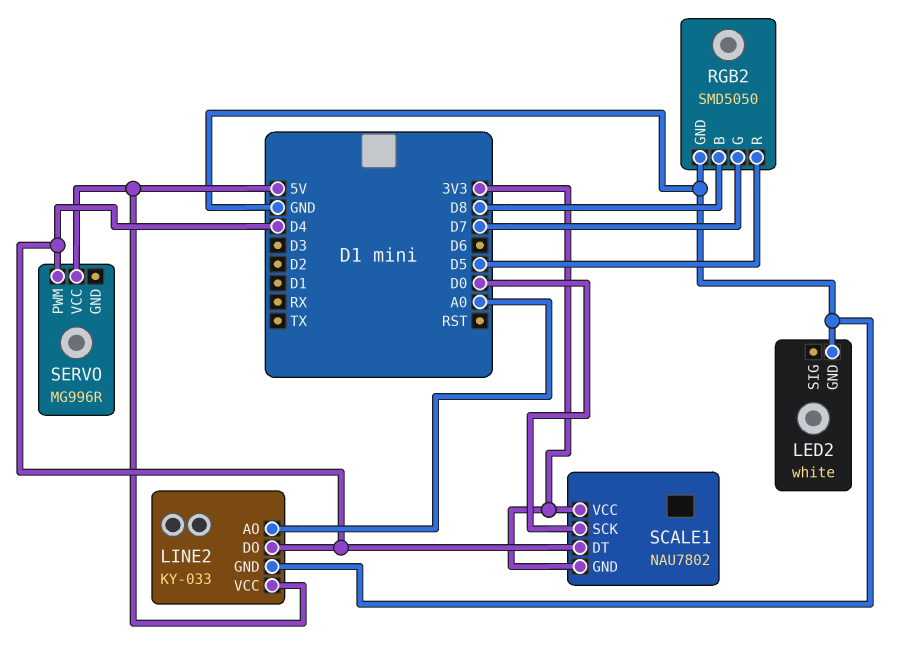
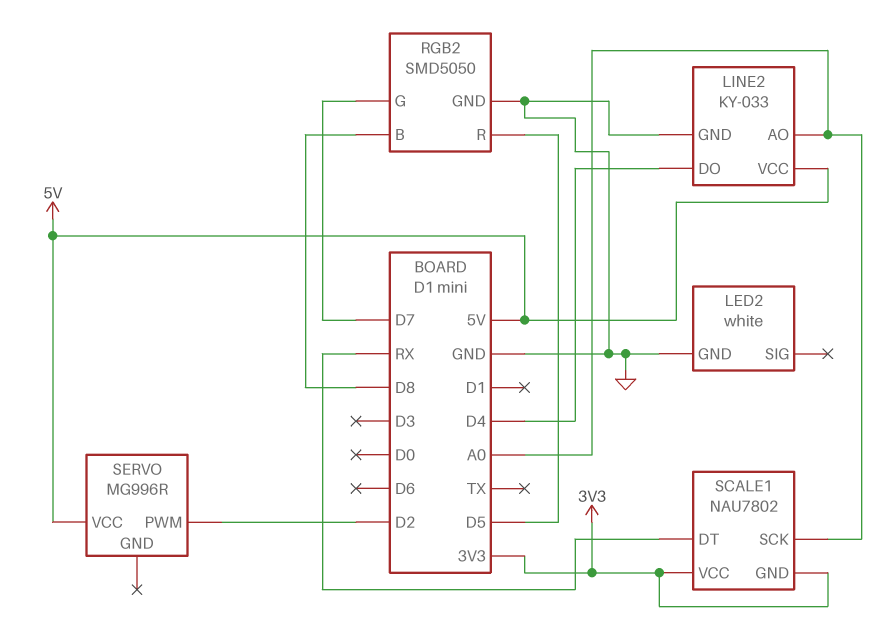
SCALE1 pin DT: D4 -> RX
SCALE1 pin SCK: D0 -> A0
SERVO pin PWM: D4 -> D2

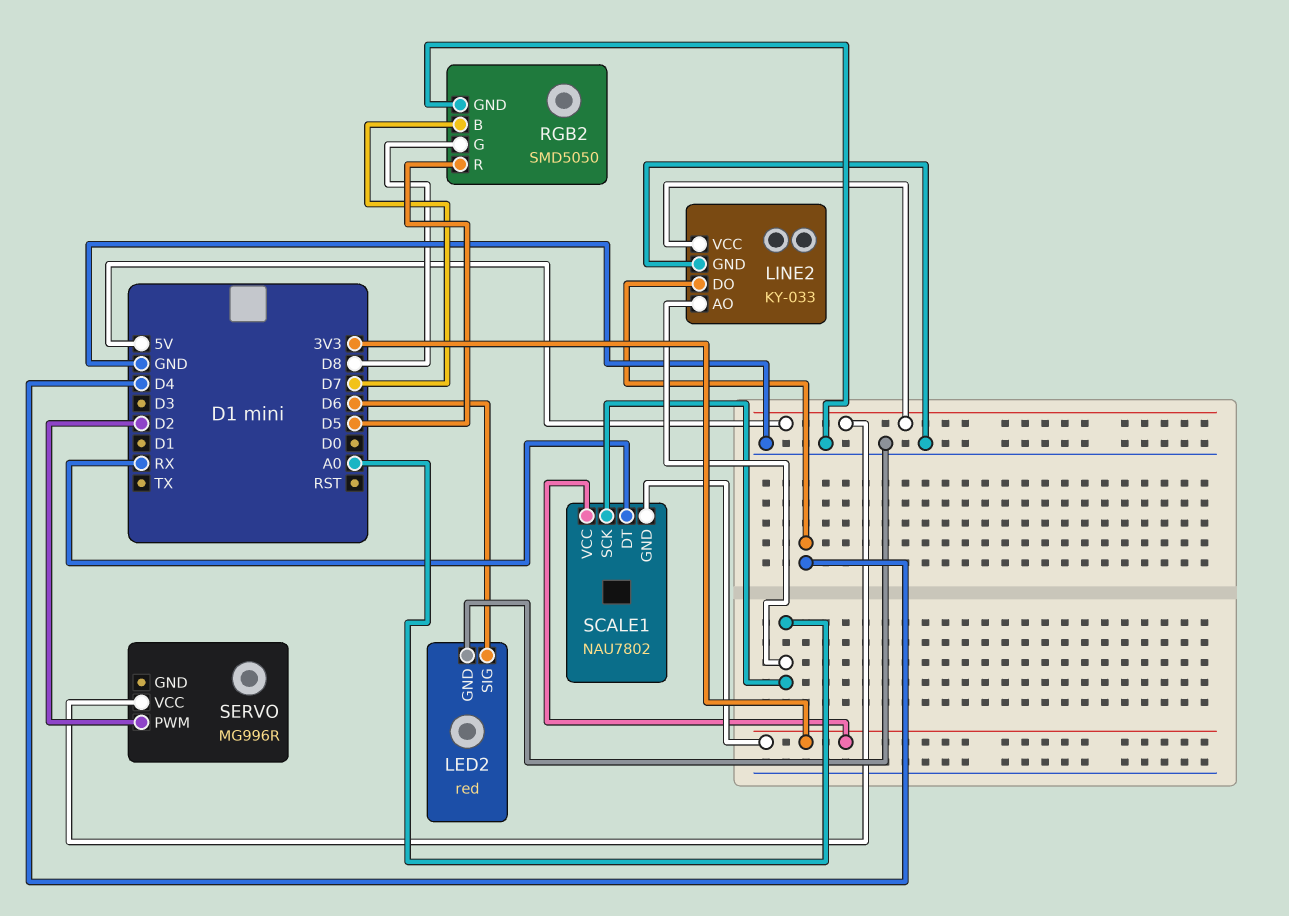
LED2: white -> red
LED2 pin SIG: none -> D6
RGB2 pin B: D8 -> D7
RGB2 pin G: D7 -> D8

